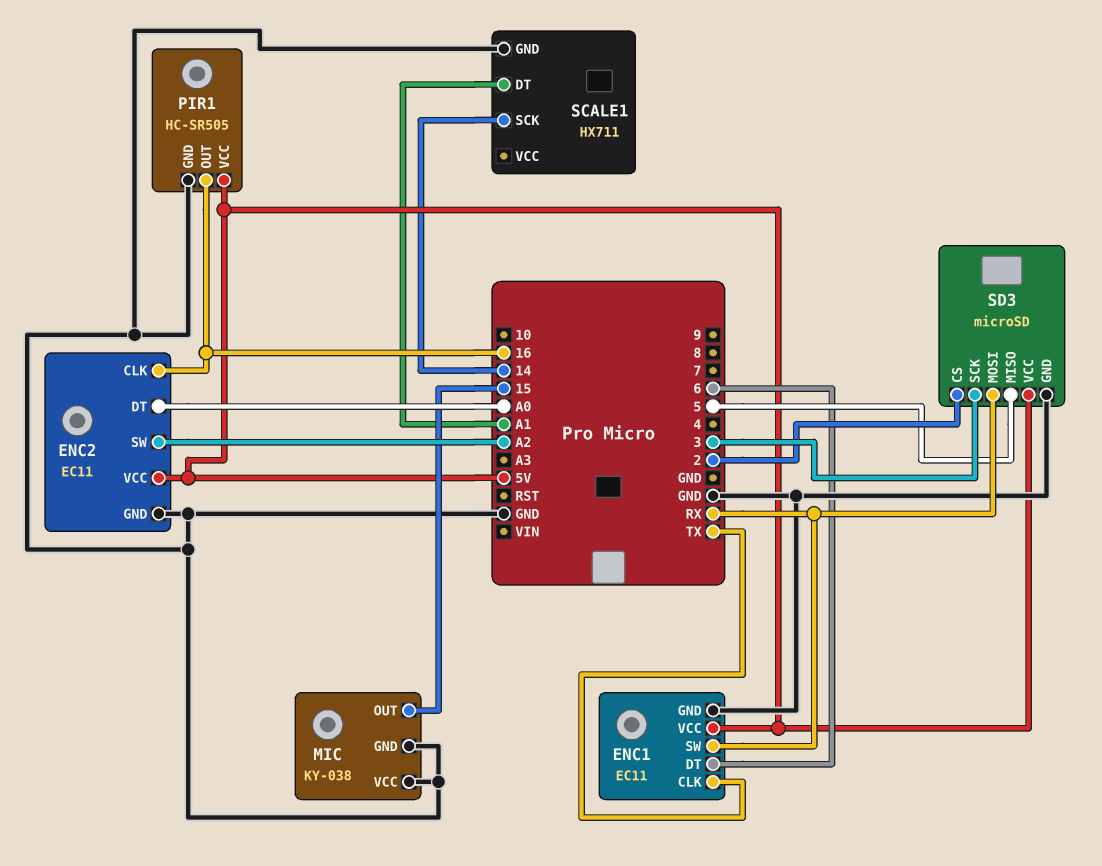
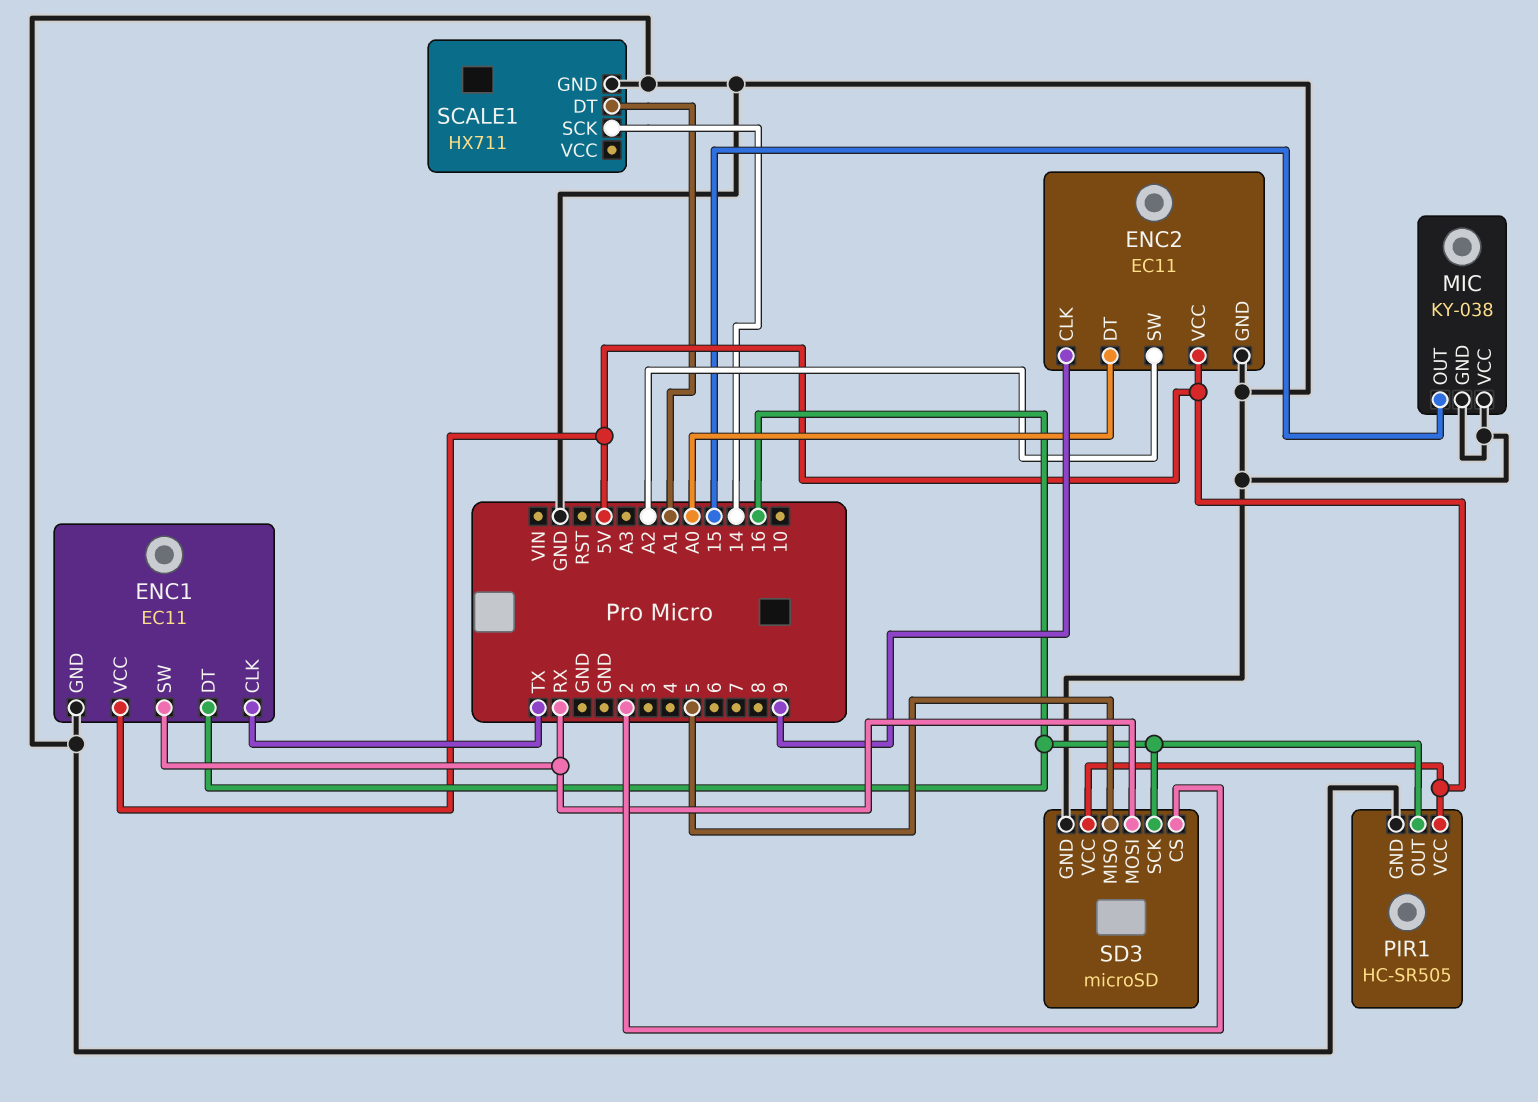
ENC1 pin DT: 6 -> 16
ENC2 pin CLK: 16 -> 9
SD3 pin SCK: 3 -> 16

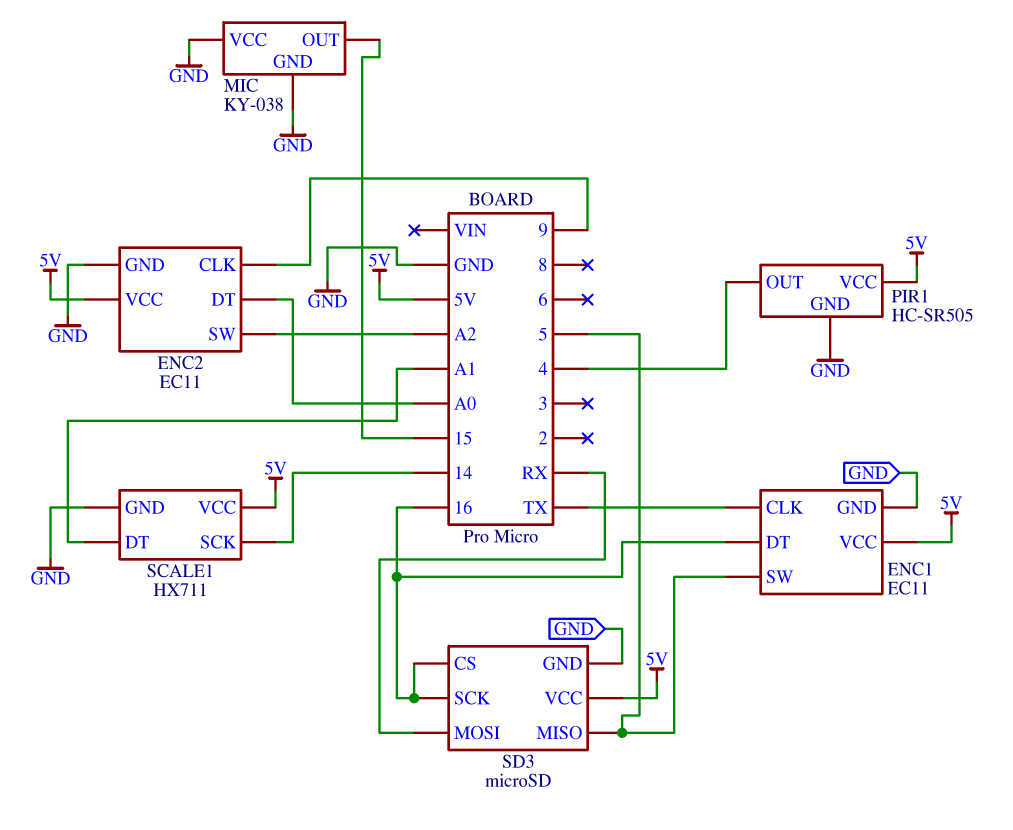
ENC1 pin SW: RX -> 5
PIR1 pin OUT: 16 -> 4
SCALE1 pin VCC: none -> 5V
SD3 pin CS: 2 -> 16

